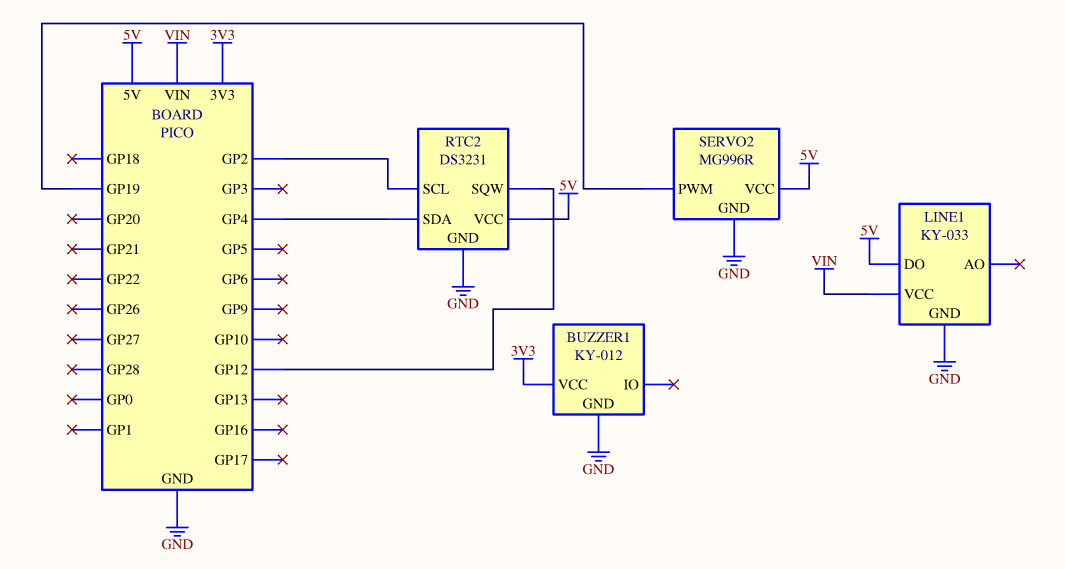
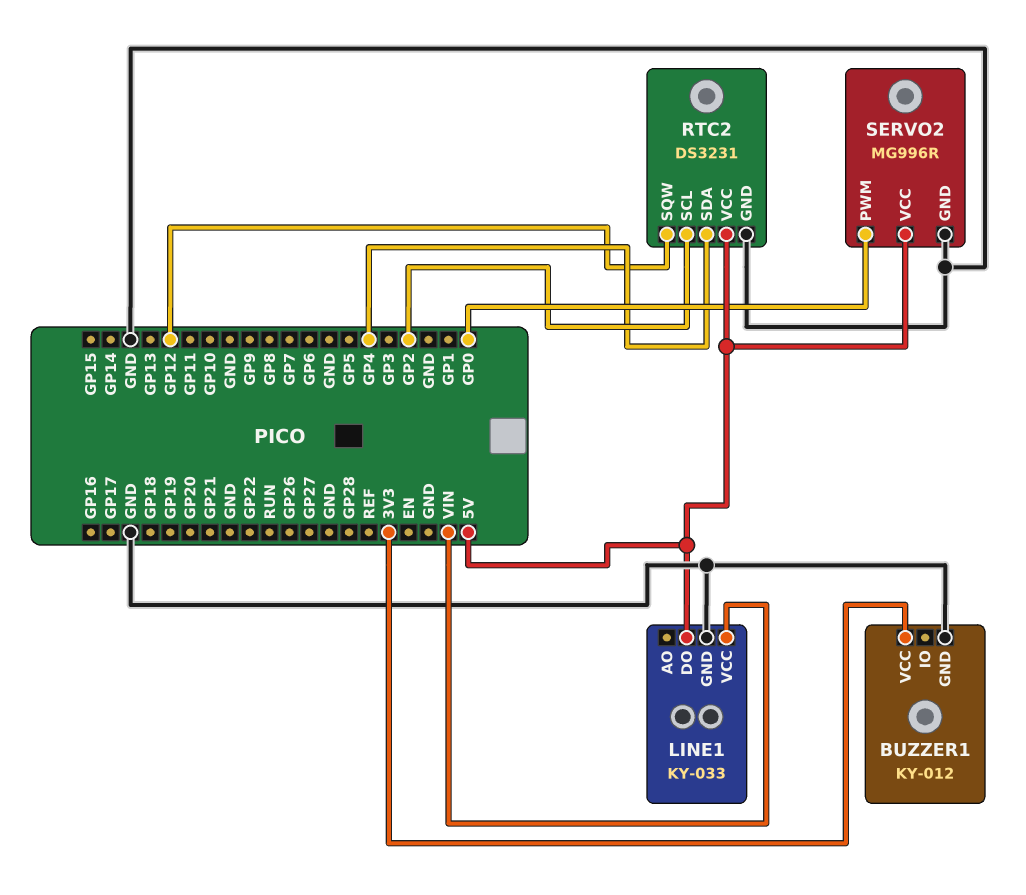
SERVO2 pin PWM: GP19 -> GP0

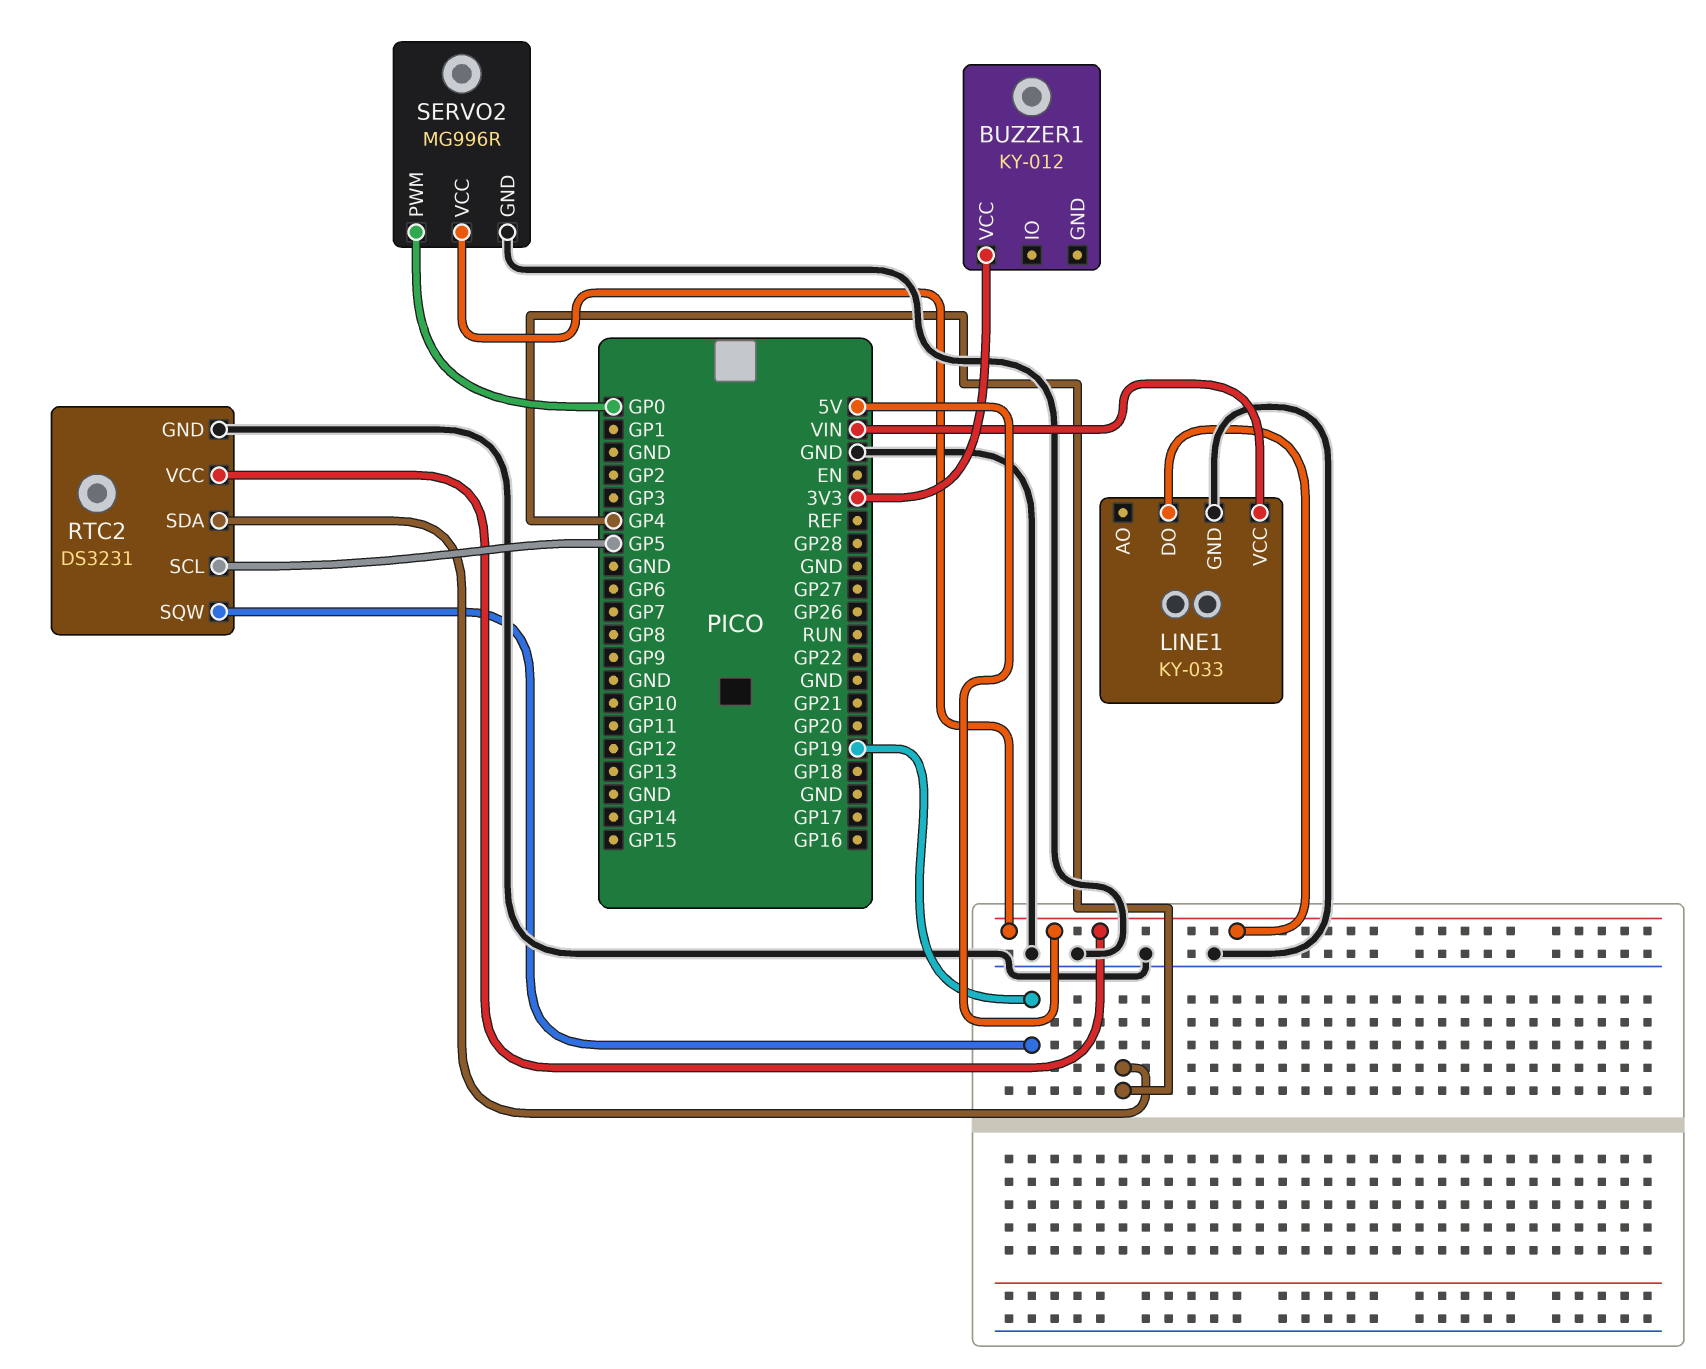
BUZZER1 pin GND: GND -> none
RTC2 pin SCL: GP2 -> GP5
RTC2 pin SQW: GP12 -> GP19

